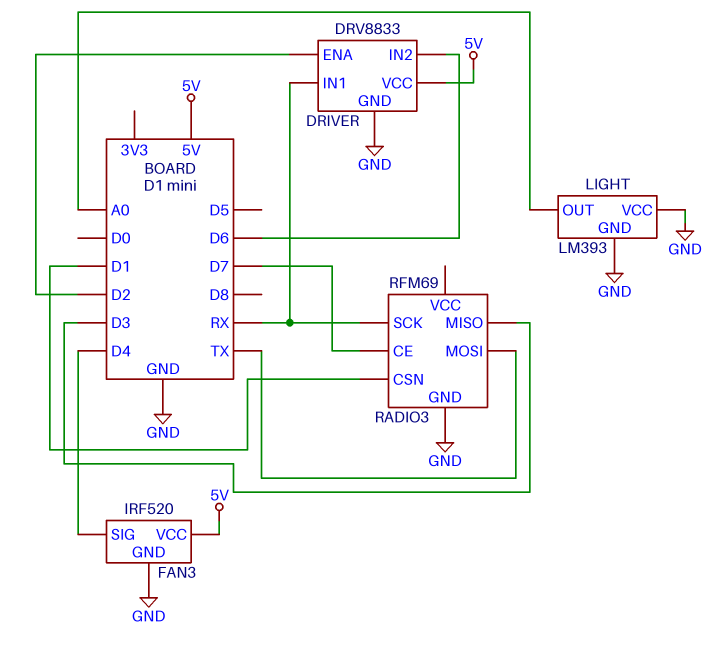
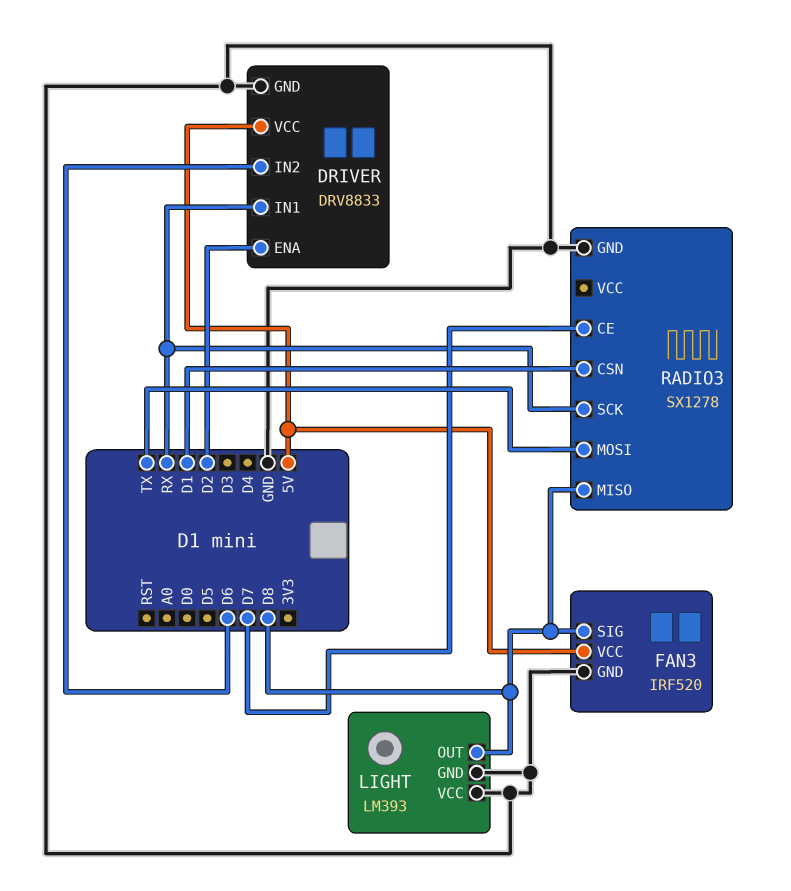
FAN3 pin SIG: D4 -> D8
LIGHT pin OUT: A0 -> D8
RADIO3: RFM69 -> SX1278
RADIO3 pin MISO: D3 -> D8

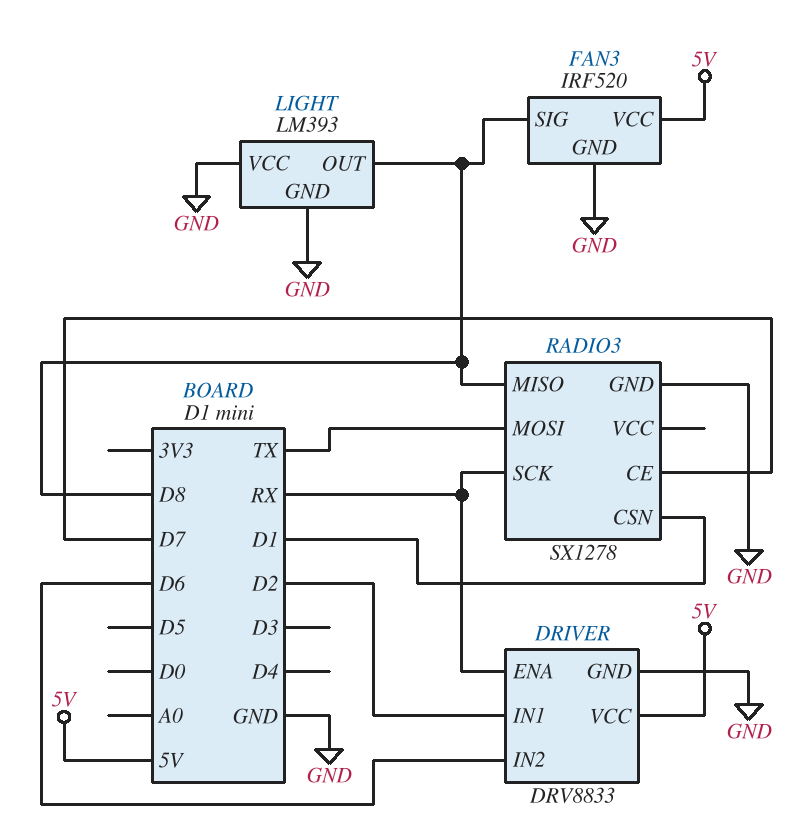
DRIVER pin ENA: D2 -> RX
DRIVER pin IN1: RX -> D2

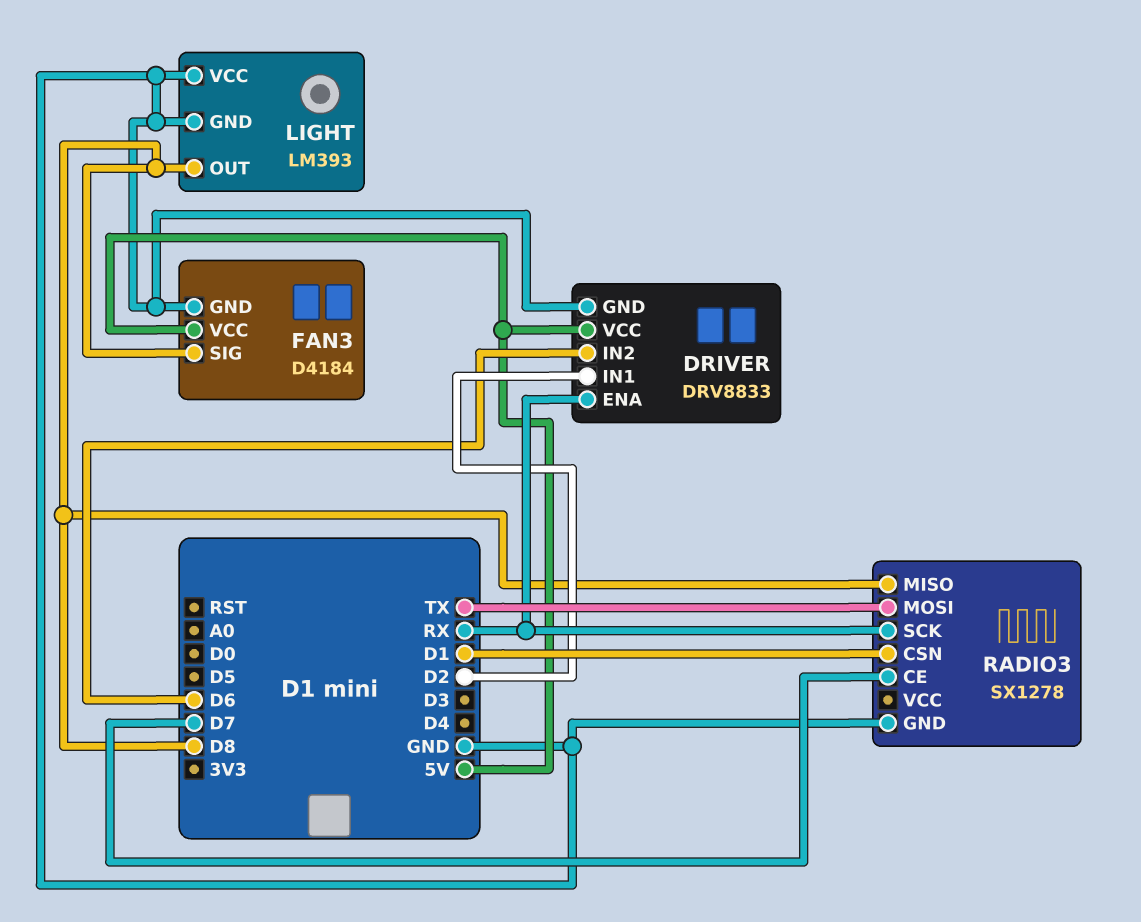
FAN3: IRF520 -> D4184

